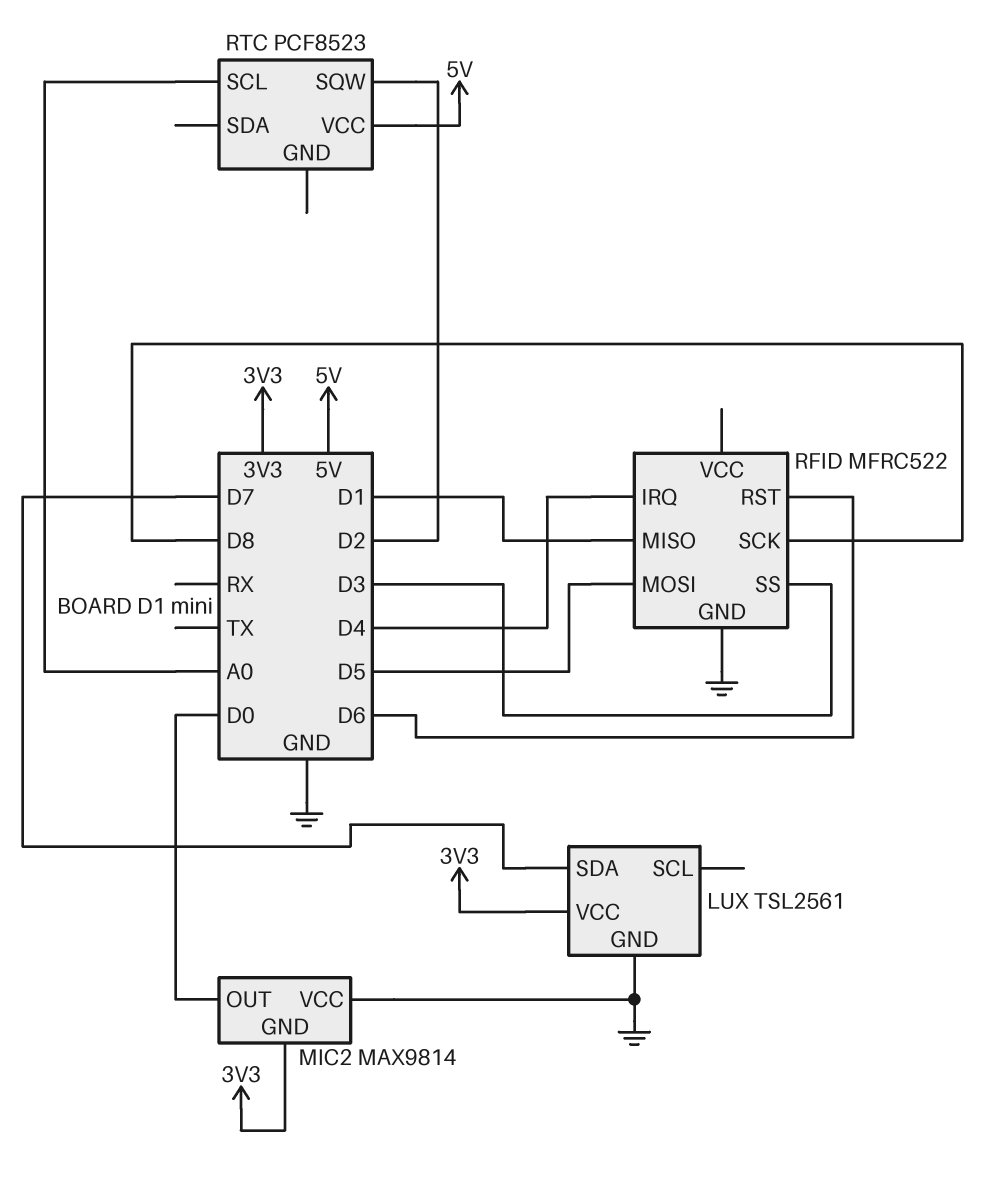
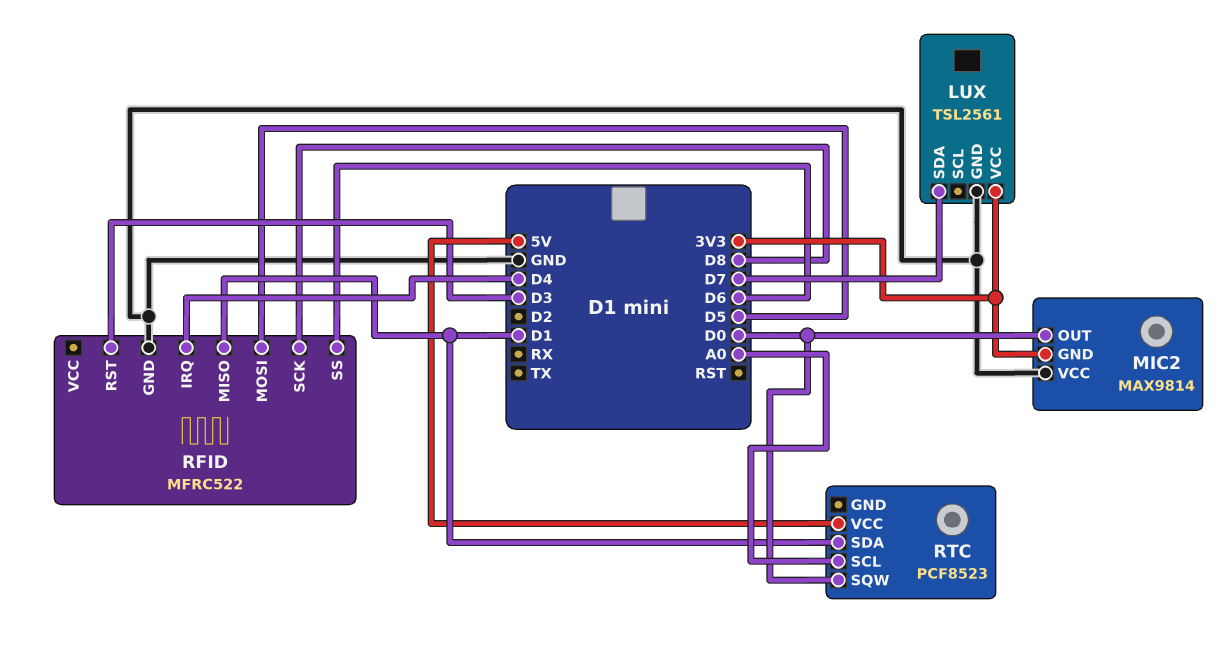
RFID pin RST: D6 -> D3
RFID pin SS: D3 -> D6
RTC pin SDA: none -> D1
RTC pin SQW: D2 -> D0

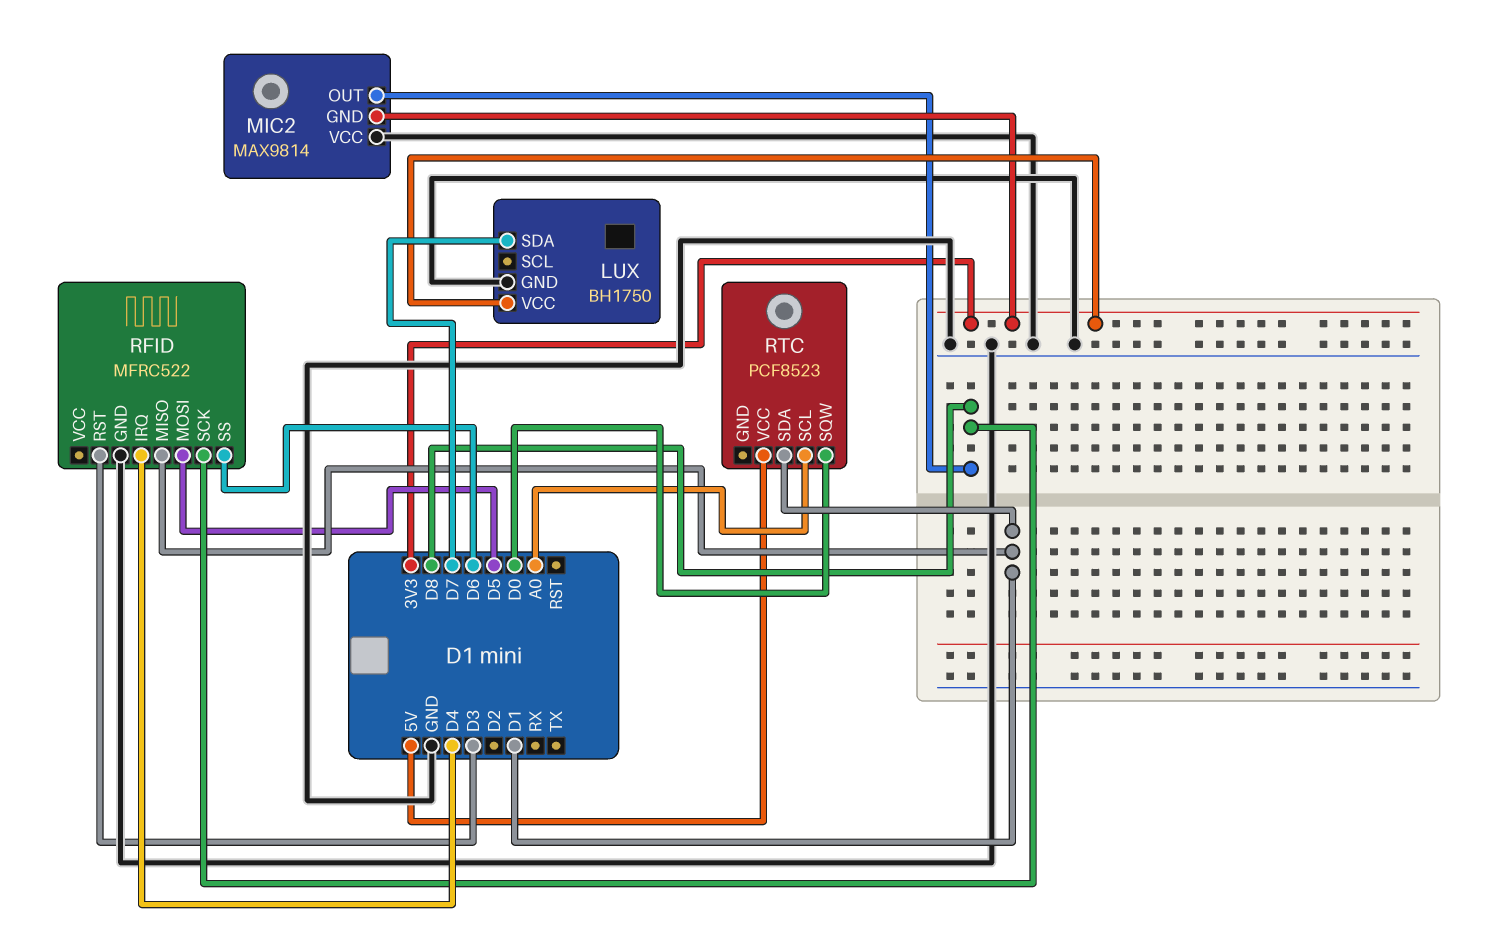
LUX: TSL2561 -> BH1750
MIC2 pin OUT: D0 -> D8

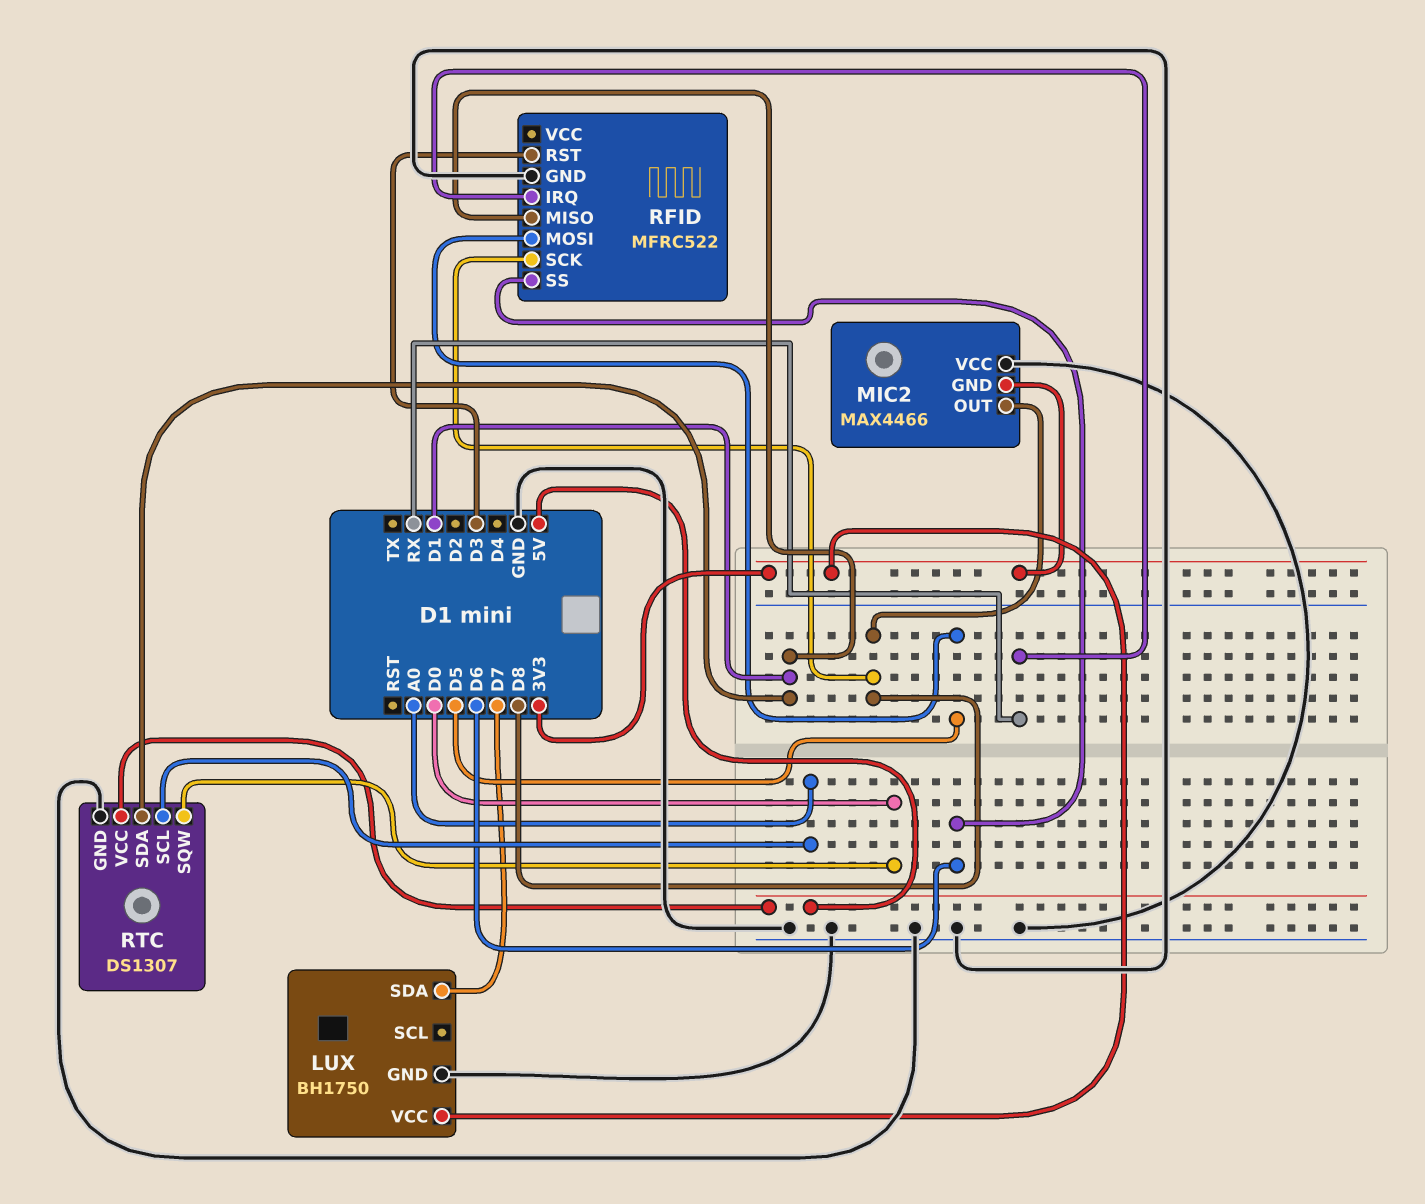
MIC2: MAX9814 -> MAX4466
RFID pin IRQ: D4 -> RX
RTC: PCF8523 -> DS1307
RTC pin GND: none -> GND

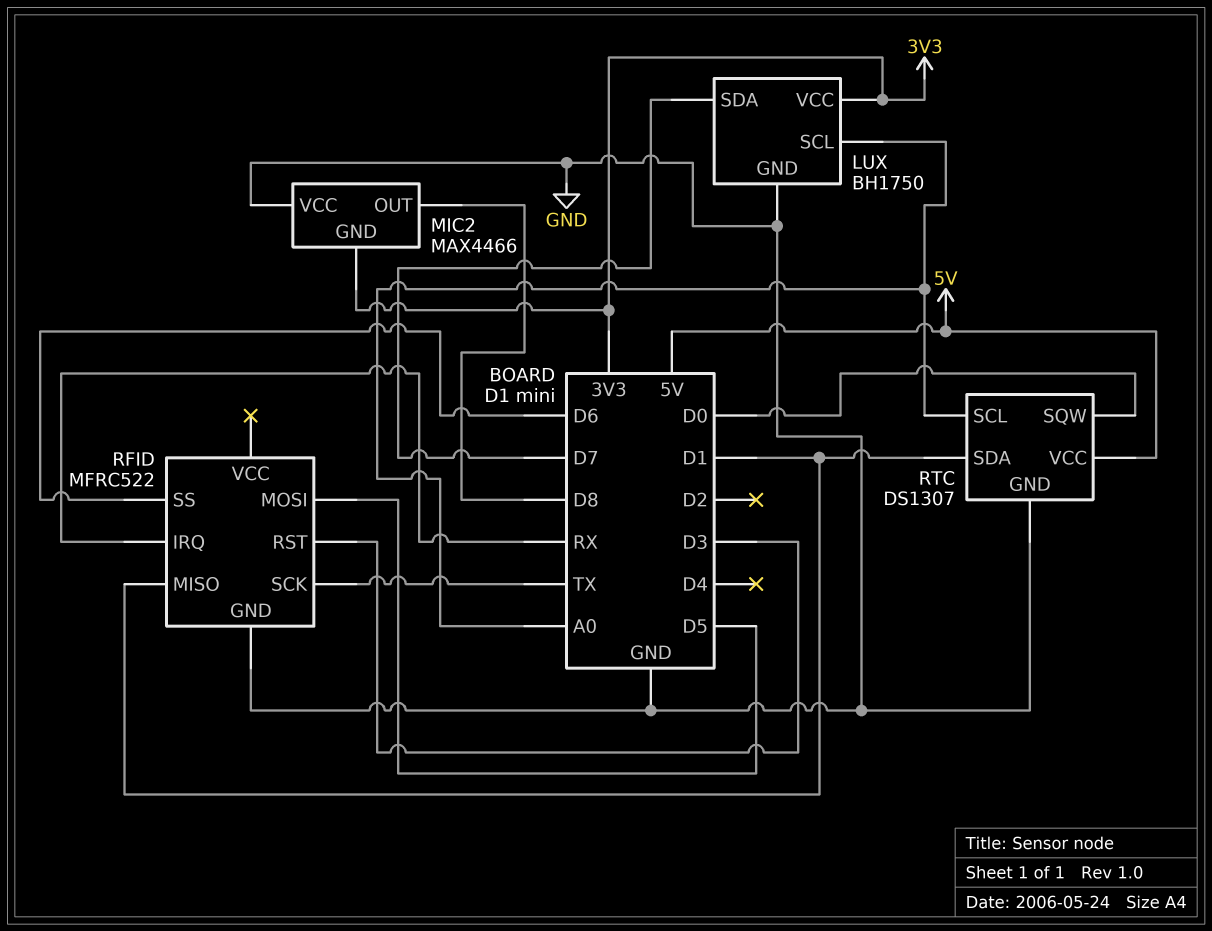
LUX pin SCL: none -> A0
RFID pin SCK: D8 -> TX

